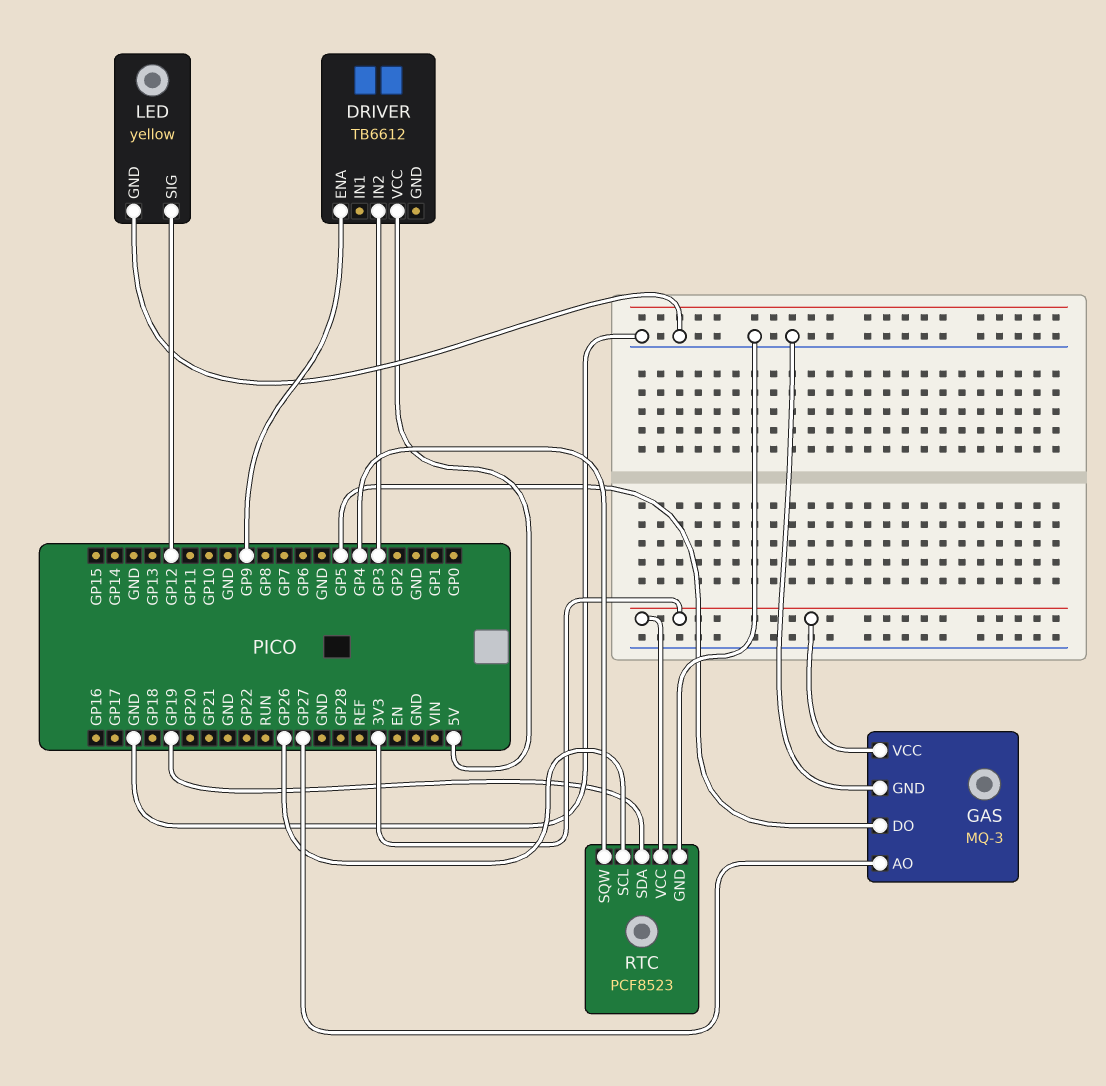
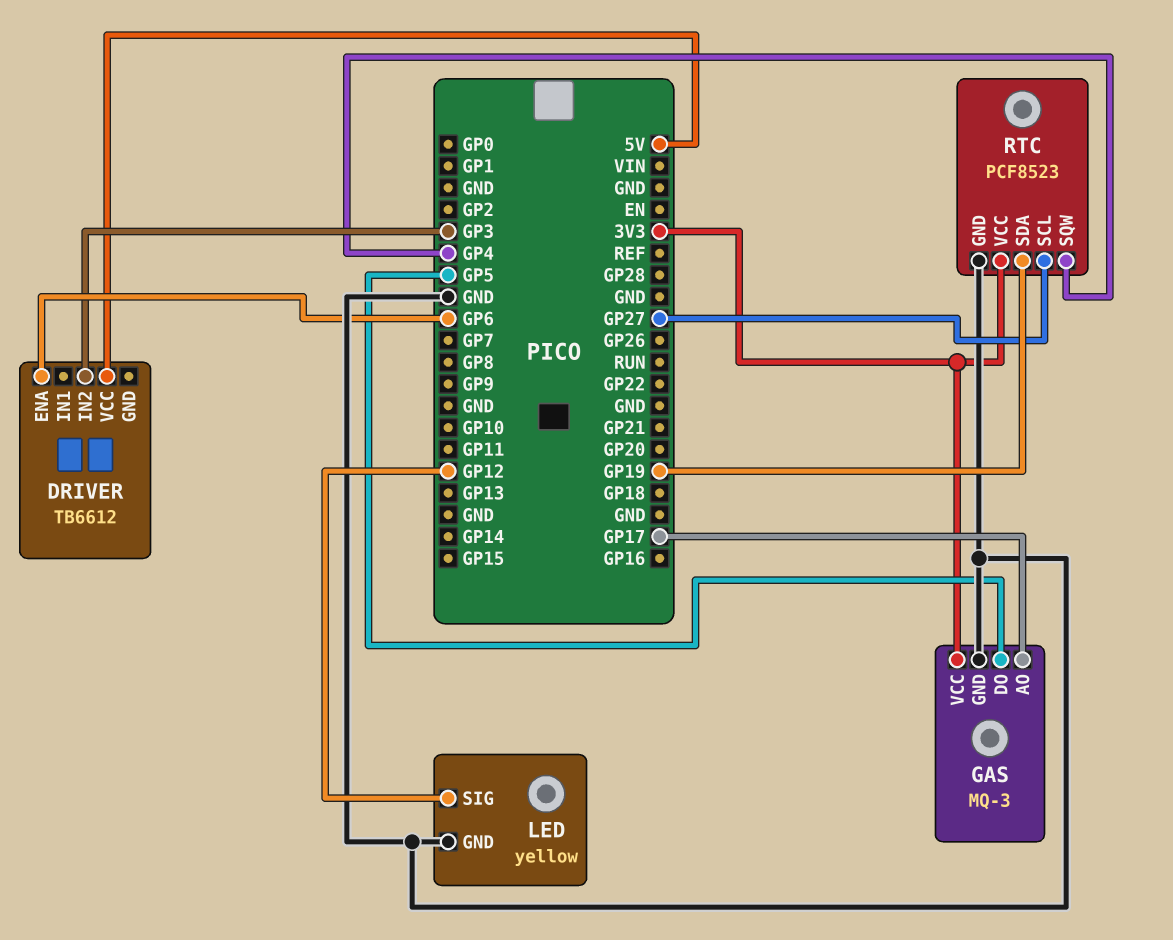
DRIVER pin ENA: GP9 -> GP6
GAS pin AO: GP27 -> GP17
RTC pin SCL: GP26 -> GP27

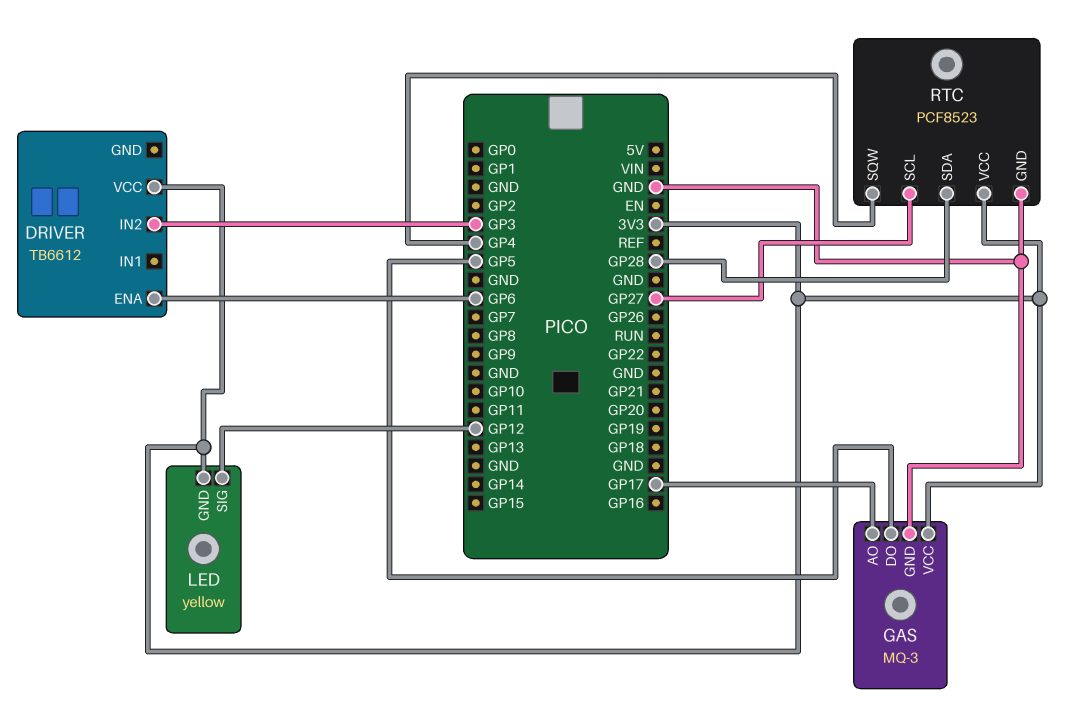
DRIVER pin VCC: 5V -> 3V3
LED pin GND: GND -> 3V3
RTC pin SDA: GP19 -> GP28

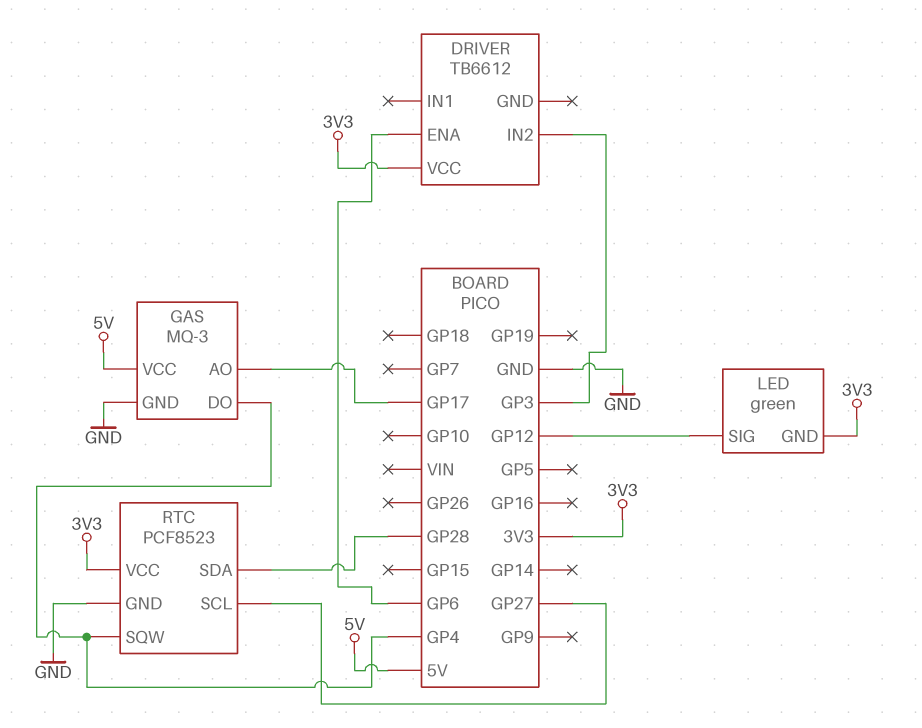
GAS pin DO: GP5 -> GP4
GAS pin VCC: 3V3 -> 5V
LED: yellow -> green

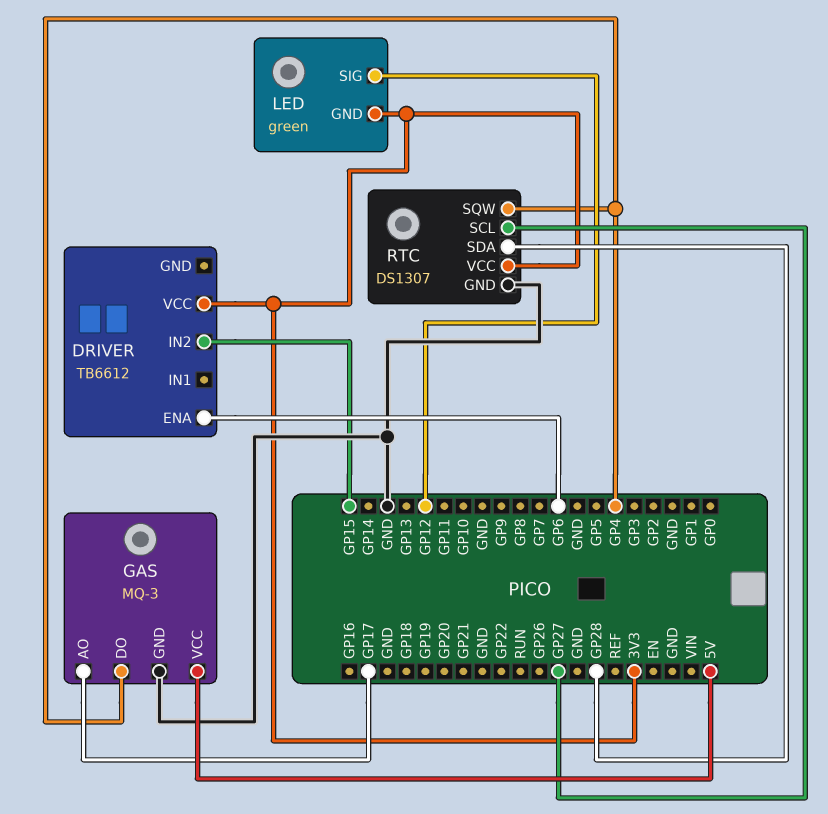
DRIVER pin IN2: GP3 -> GP15
RTC: PCF8523 -> DS1307

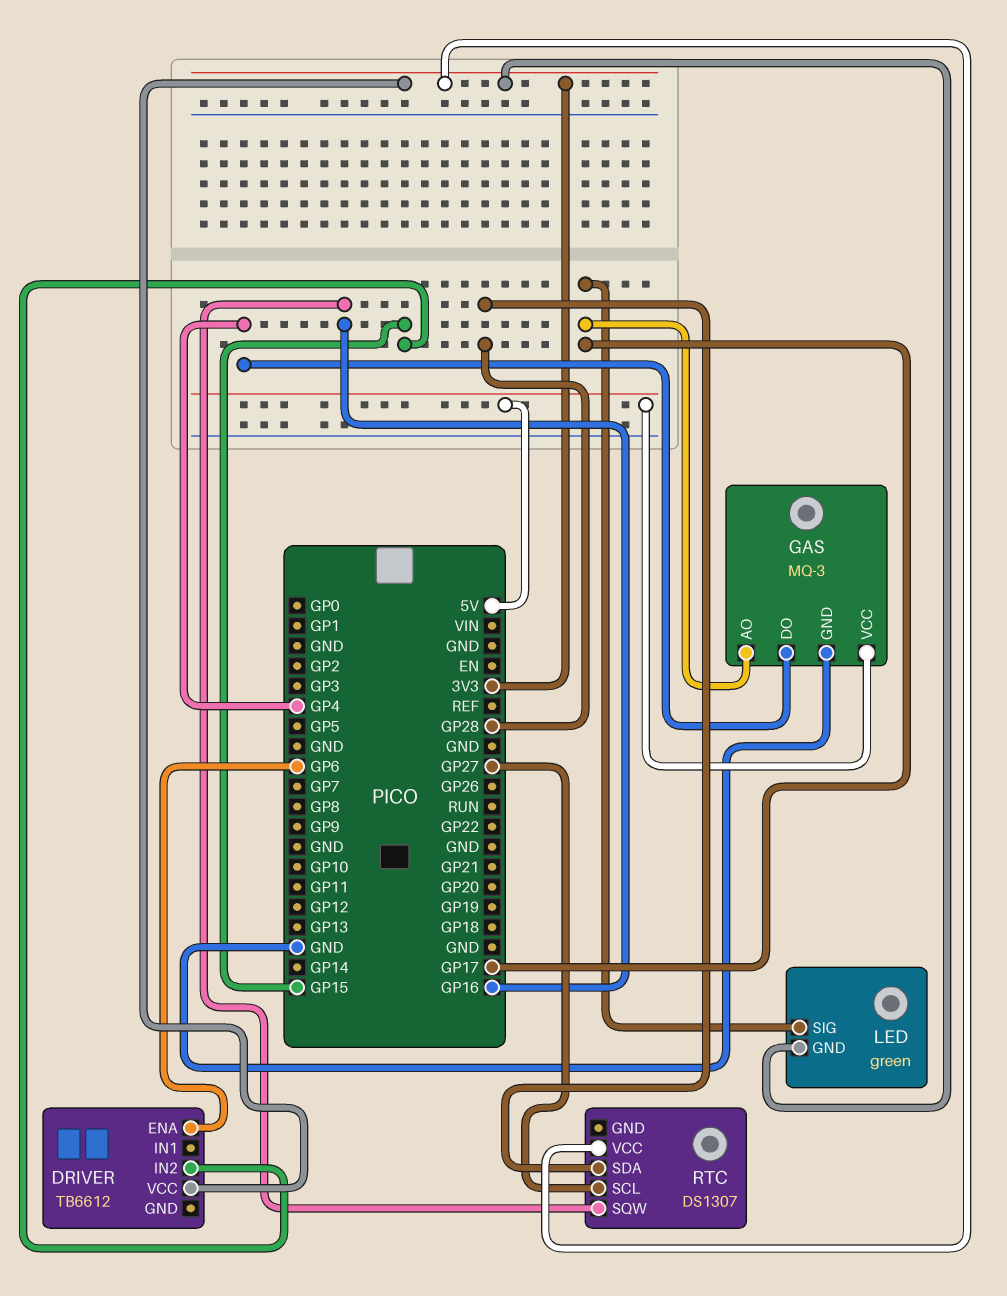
LED pin SIG: GP12 -> GP17
RTC pin GND: GND -> none
RTC pin SQW: GP4 -> GP16

